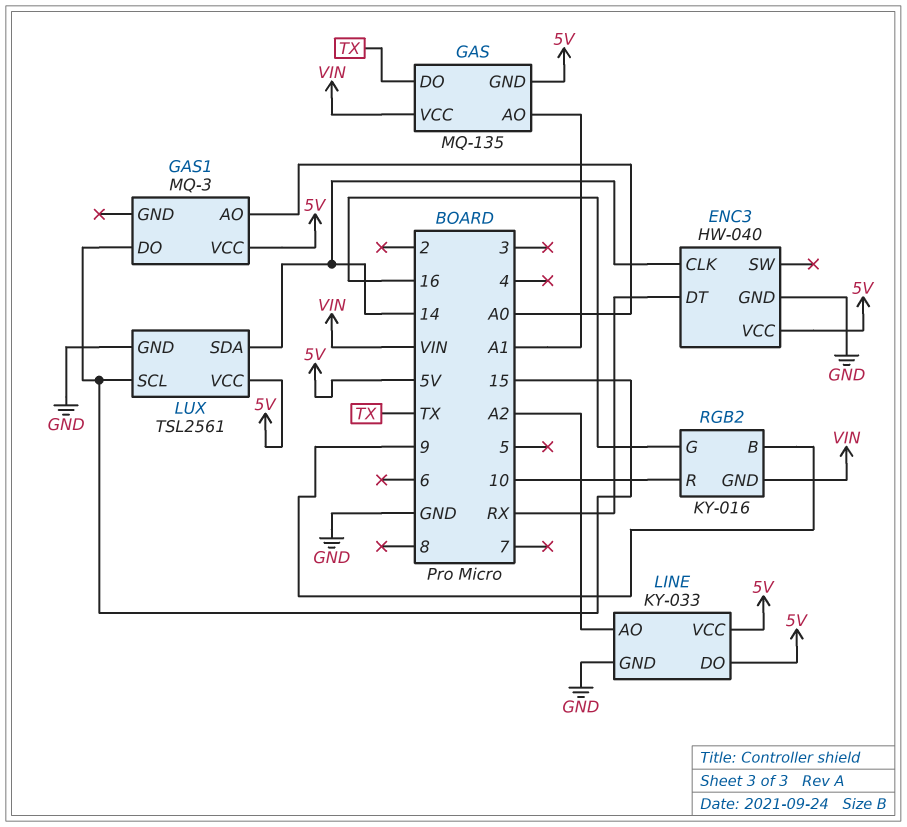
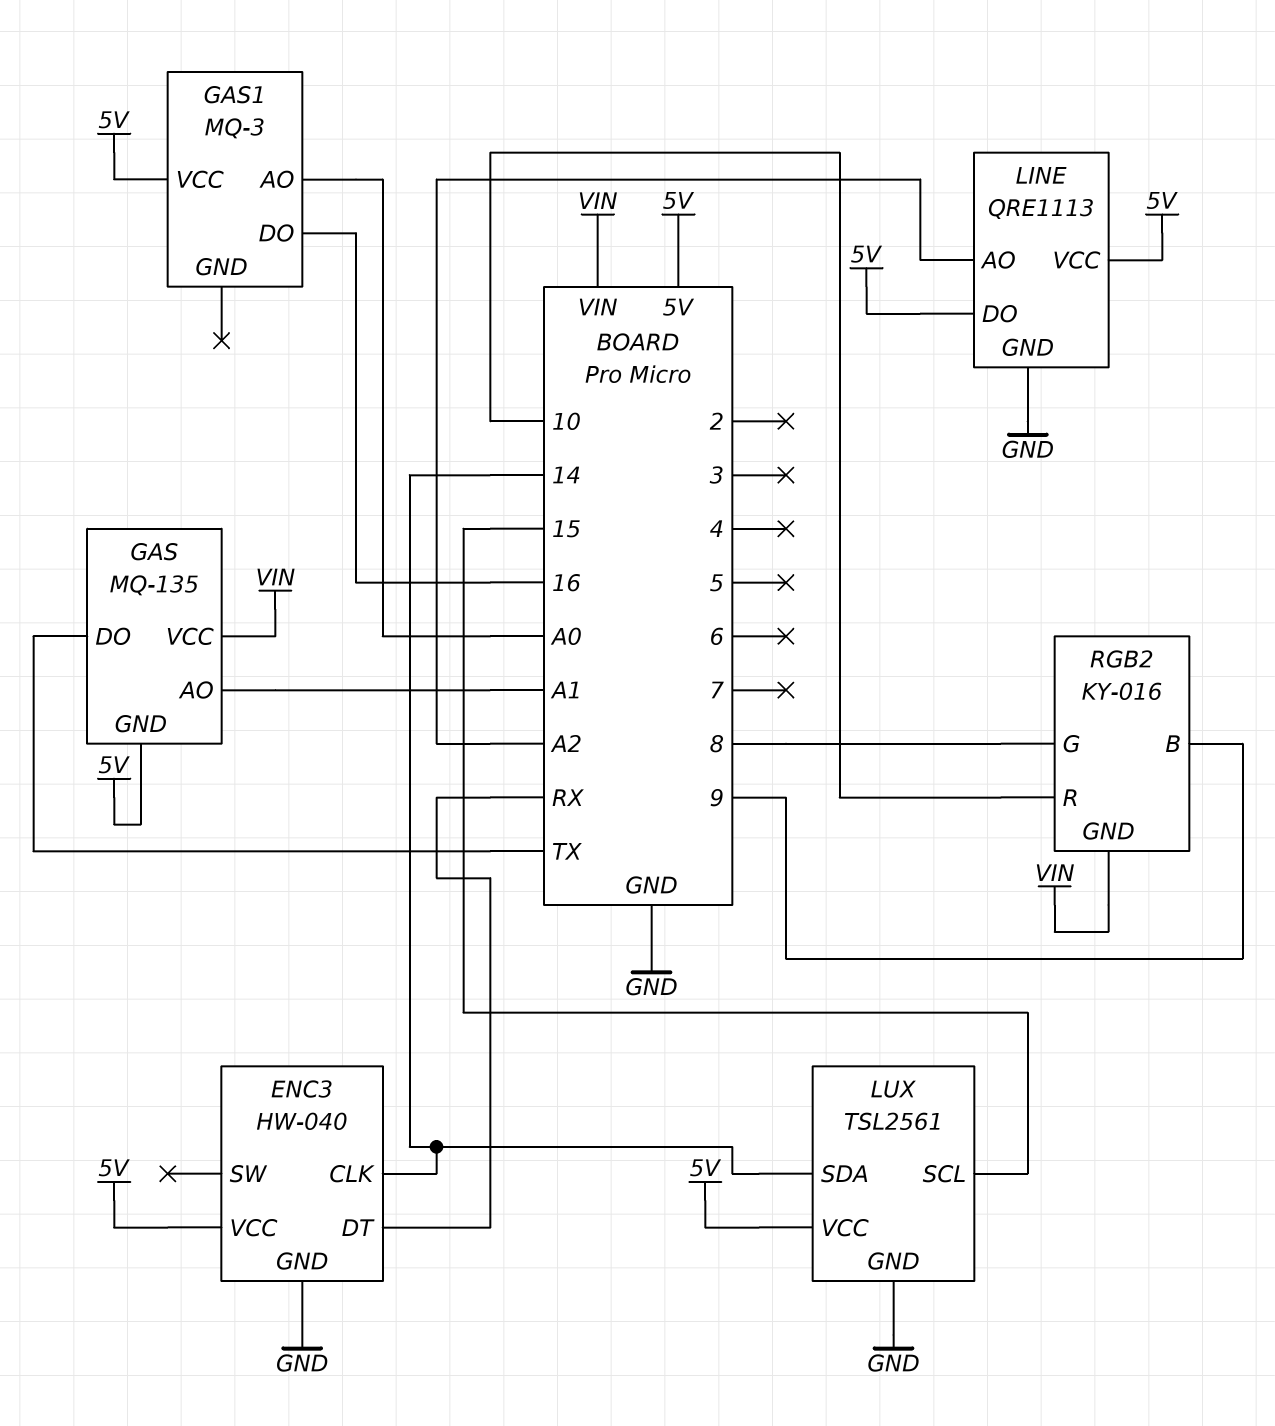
GAS1 pin DO: 15 -> 16
LINE: KY-033 -> QRE1113
RGB2 pin G: 16 -> 8

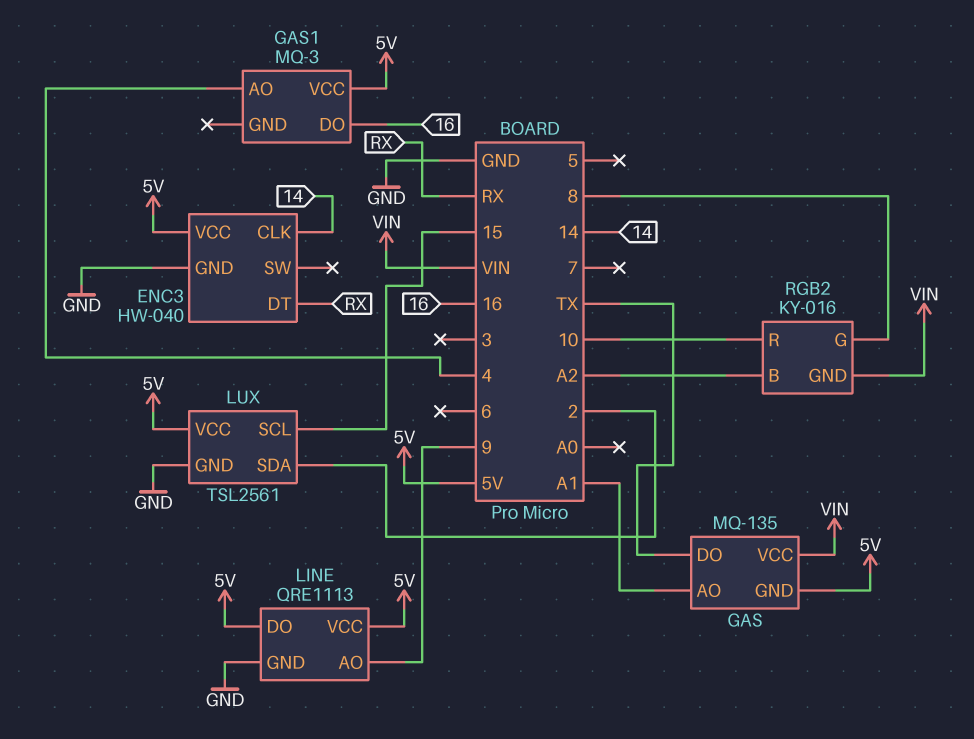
GAS1 pin AO: A0 -> 4
LINE pin AO: A2 -> 9
LUX pin SDA: 14 -> 2
RGB2 pin B: 9 -> A2

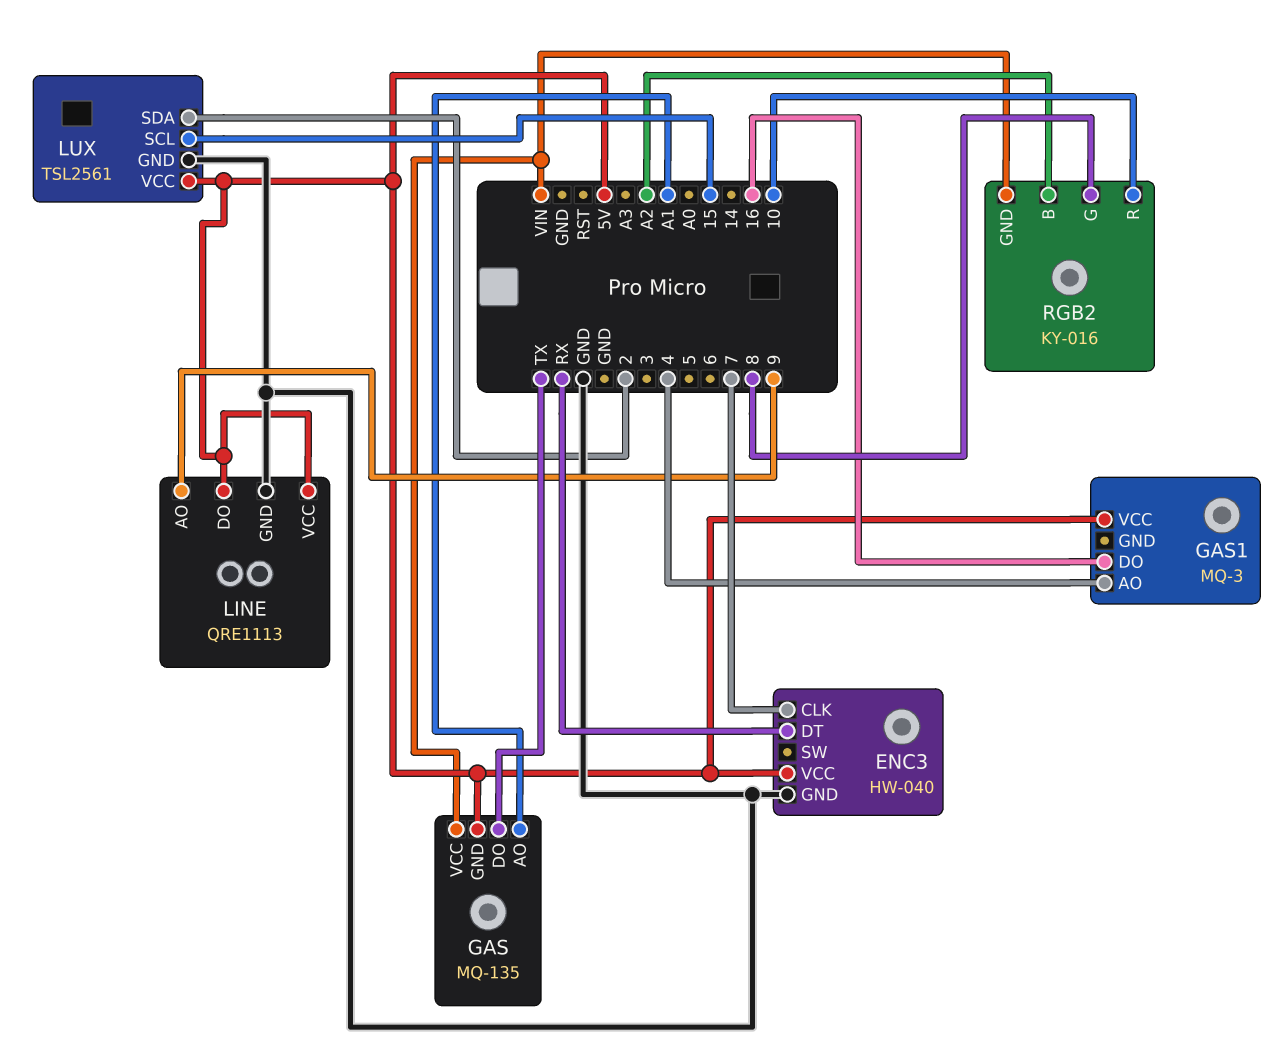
ENC3 pin CLK: 14 -> 7

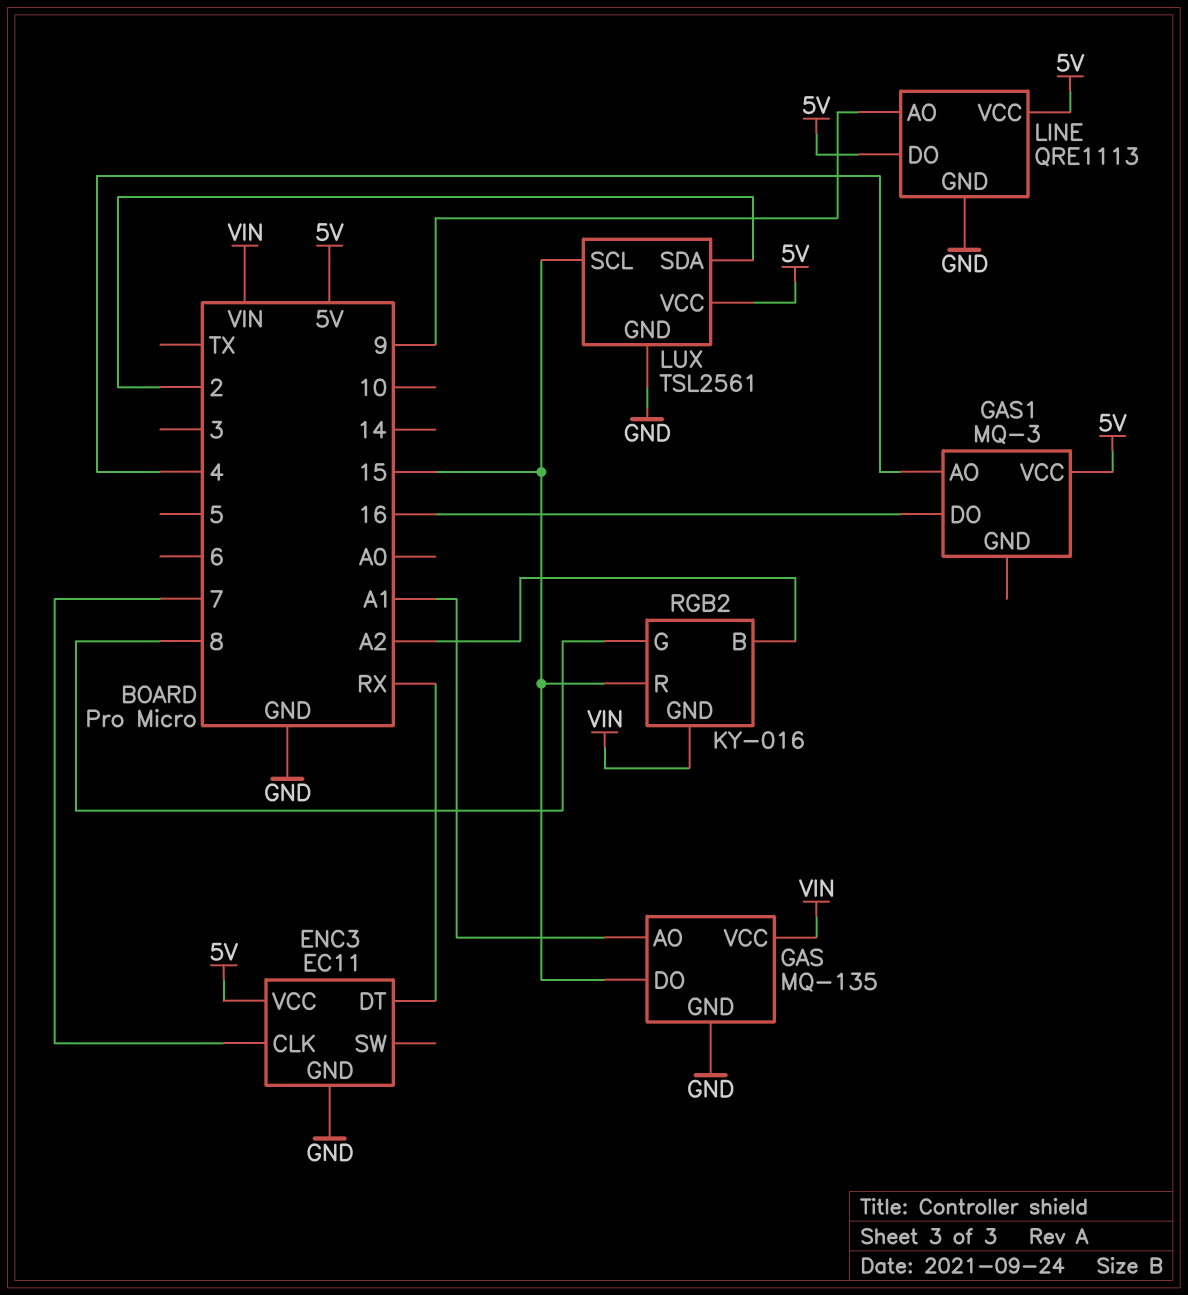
ENC3: HW-040 -> EC11
GAS pin DO: TX -> 15
GAS pin GND: 5V -> GND
RGB2 pin R: 10 -> 15

